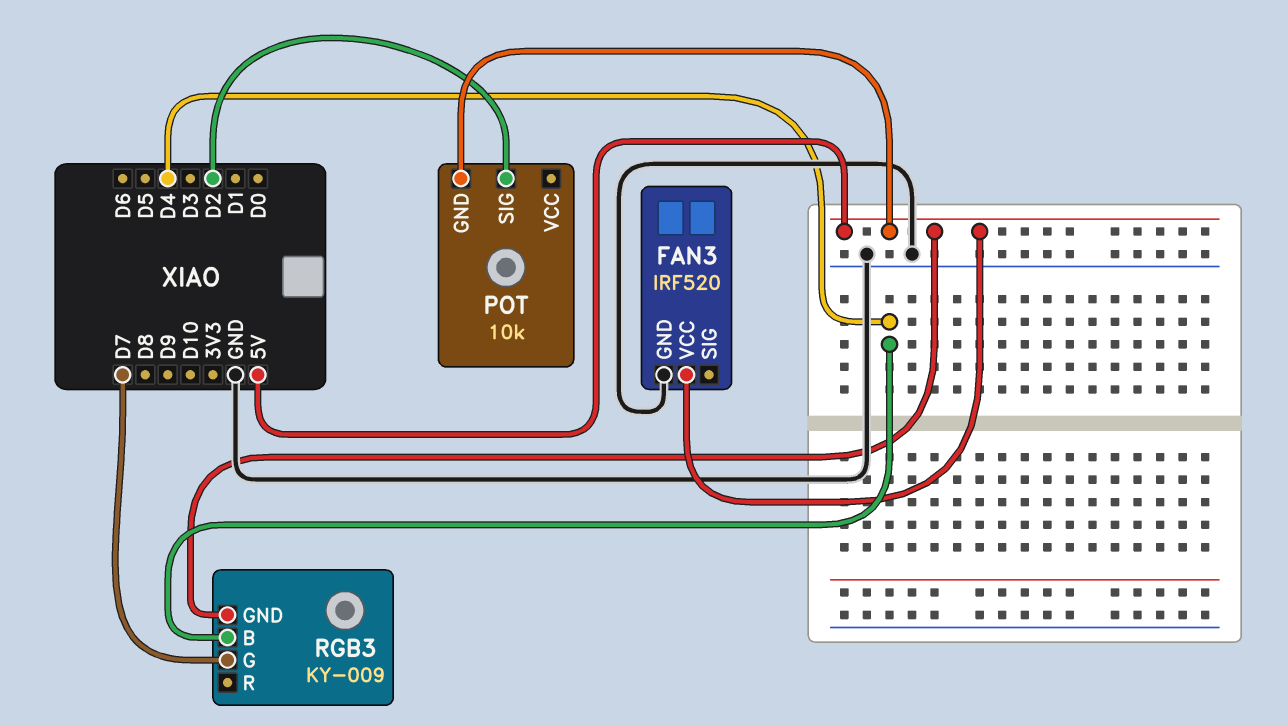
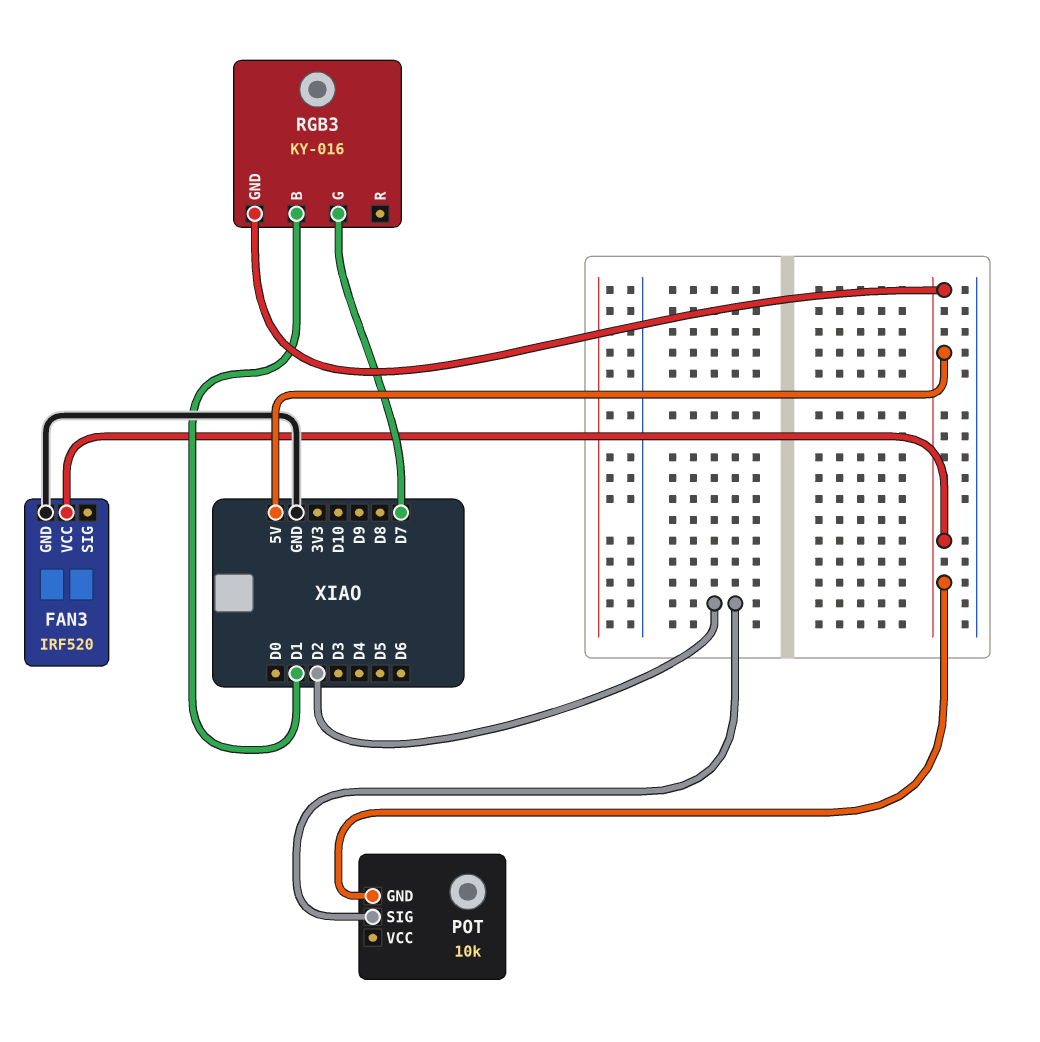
RGB3: KY-009 -> KY-016
RGB3 pin B: D4 -> D1

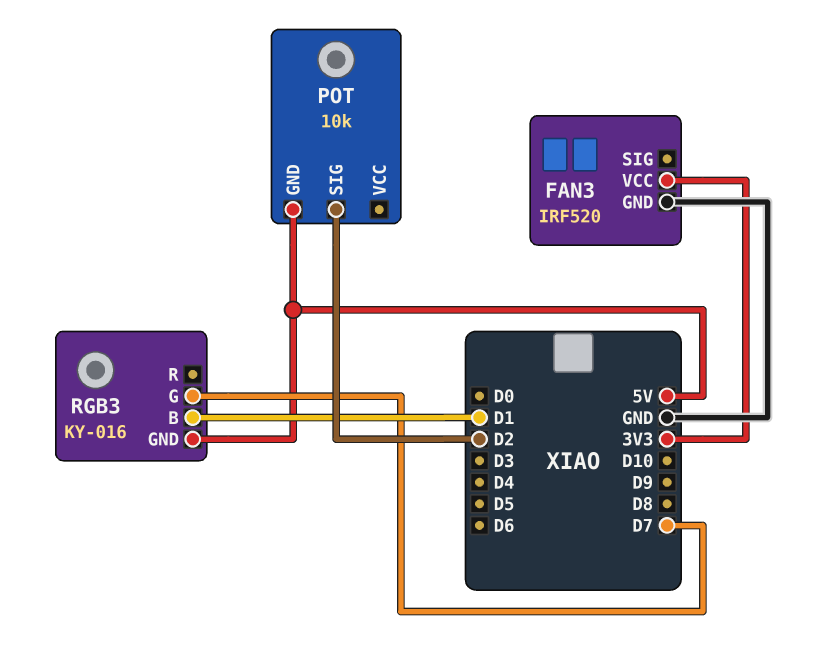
FAN3 pin VCC: 5V -> 3V3

